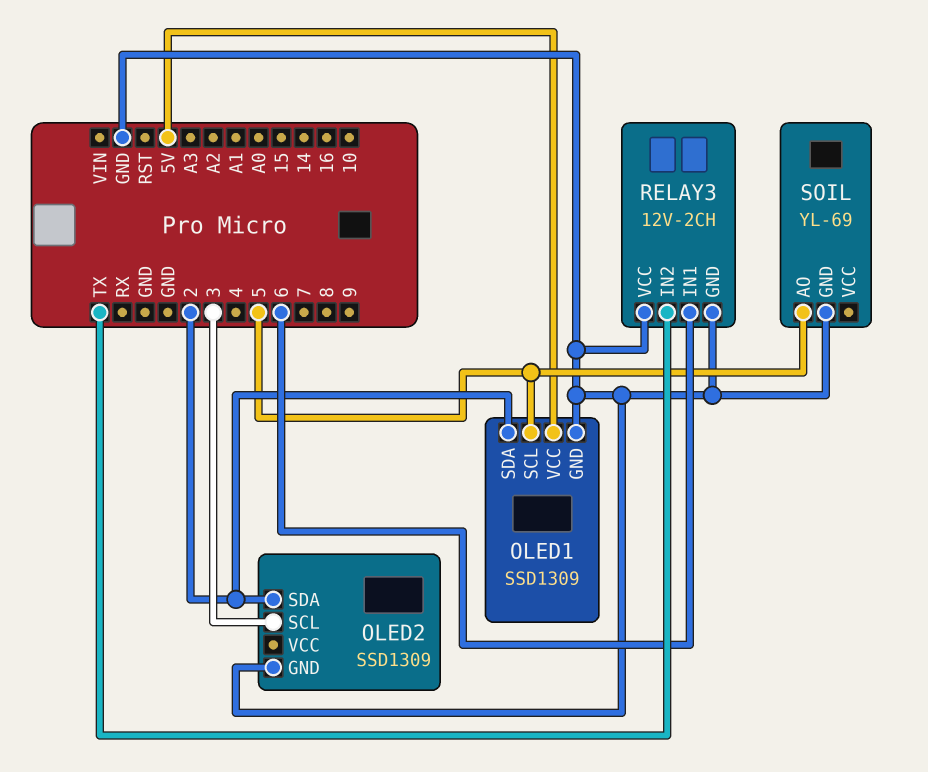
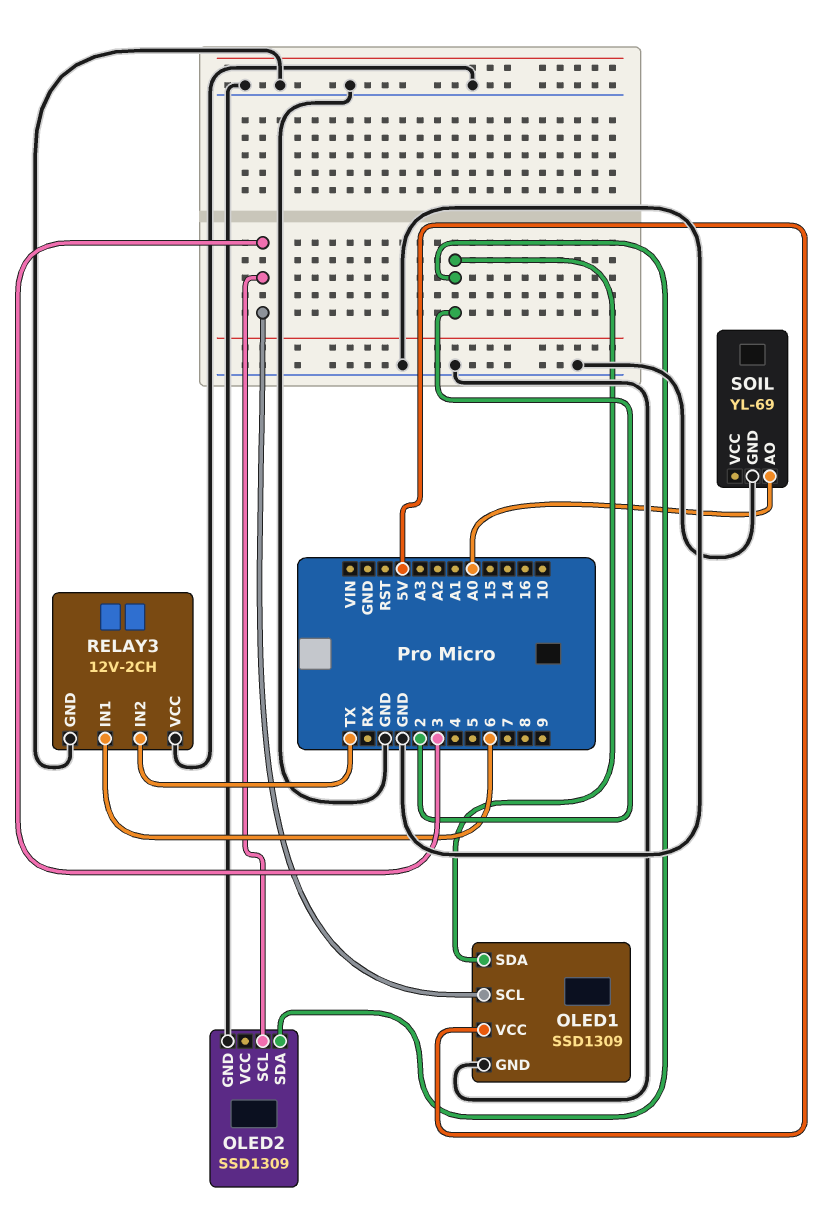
OLED1 pin SCL: 5 -> 3
SOIL pin AO: 5 -> A0

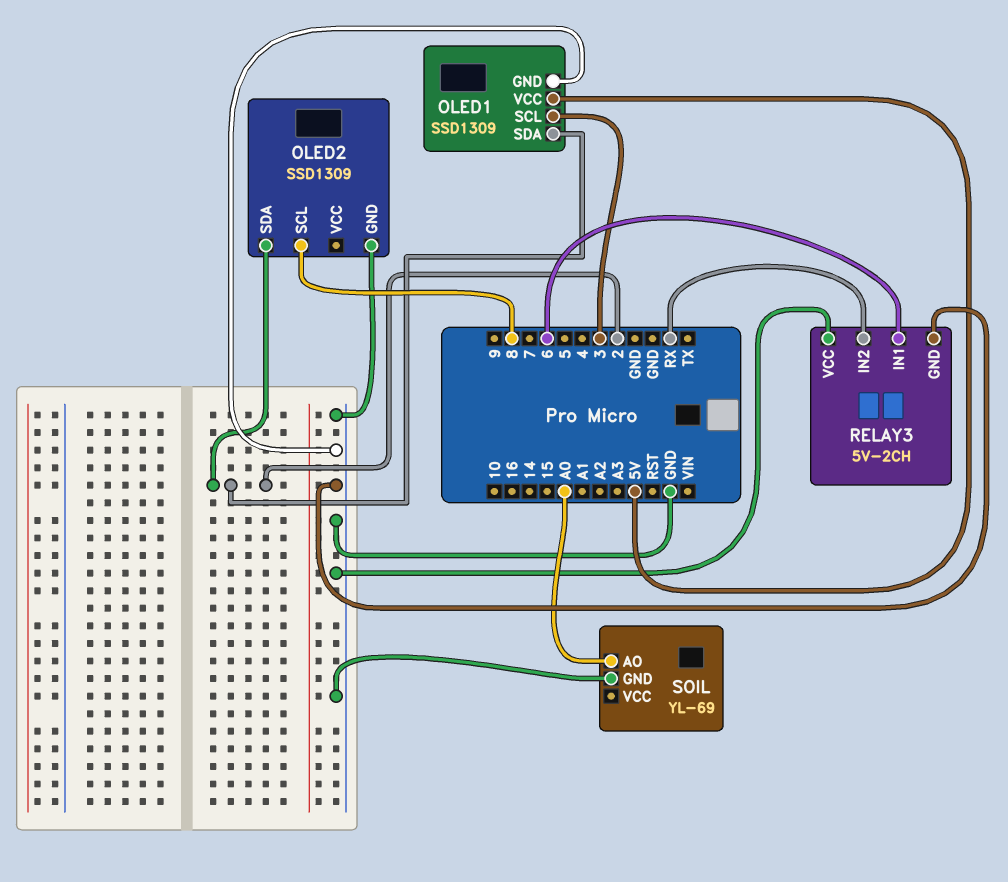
OLED2 pin SCL: 3 -> 8
RELAY3: 12V-2CH -> 5V-2CH
RELAY3 pin IN2: TX -> RX

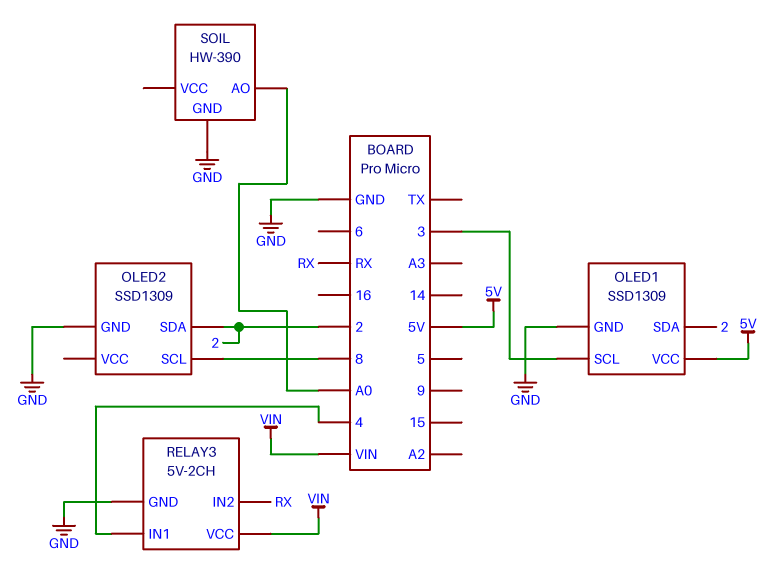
RELAY3 pin IN1: 6 -> 4
RELAY3 pin VCC: GND -> VIN
SOIL: YL-69 -> HW-390

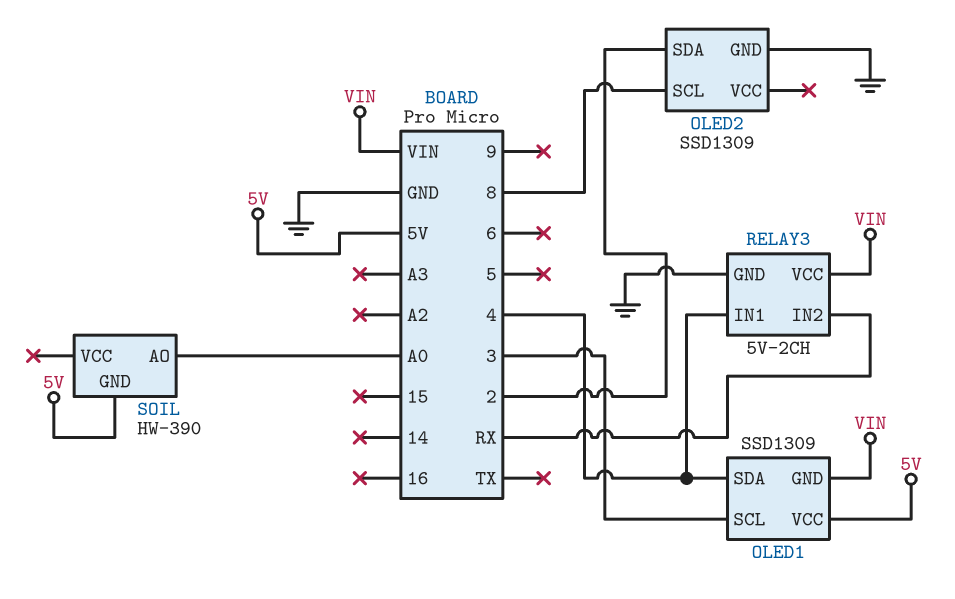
OLED1 pin GND: GND -> VIN
OLED1 pin SDA: 2 -> 4
SOIL pin GND: GND -> 5V

